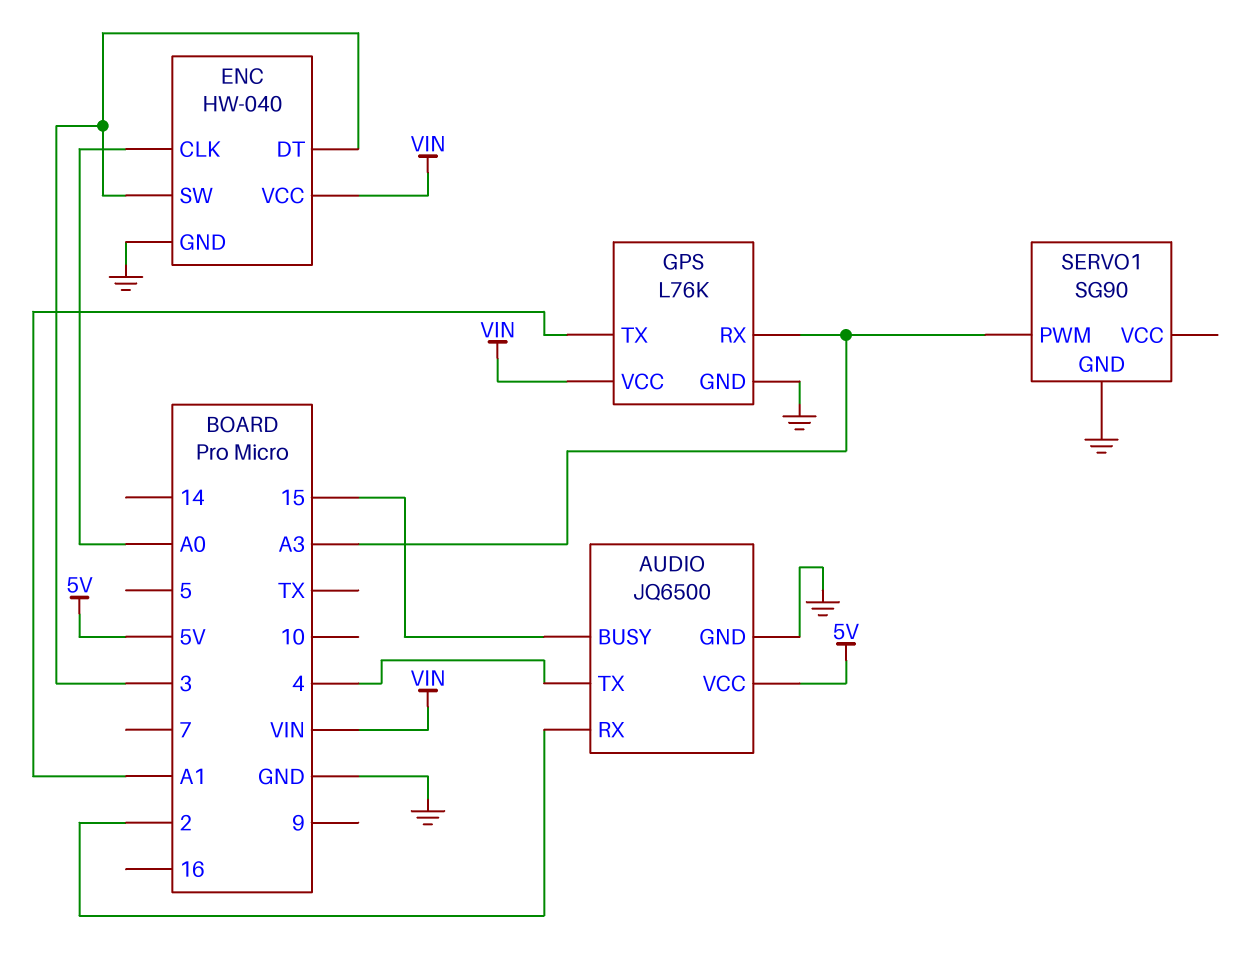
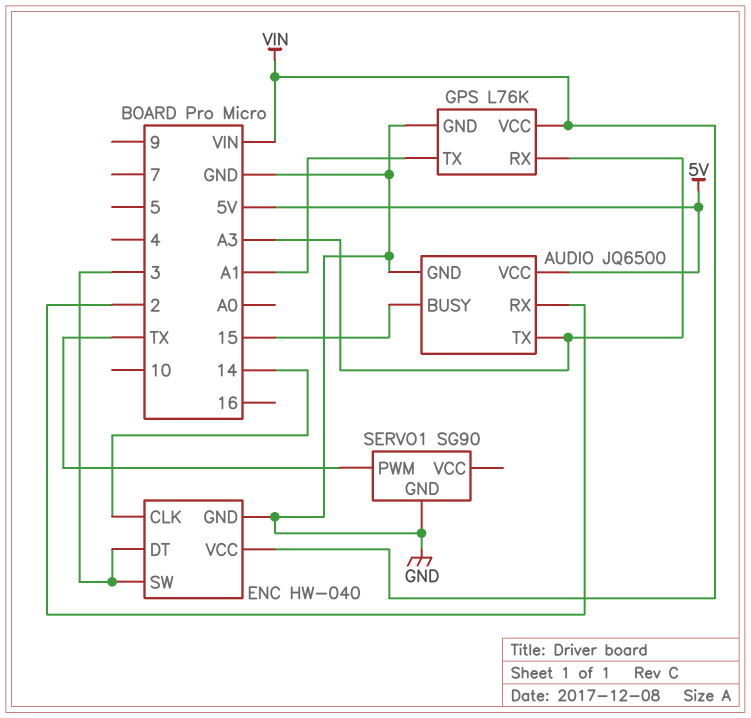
AUDIO pin TX: 4 -> A3
ENC pin CLK: A0 -> 14
SERVO1 pin PWM: A3 -> TX

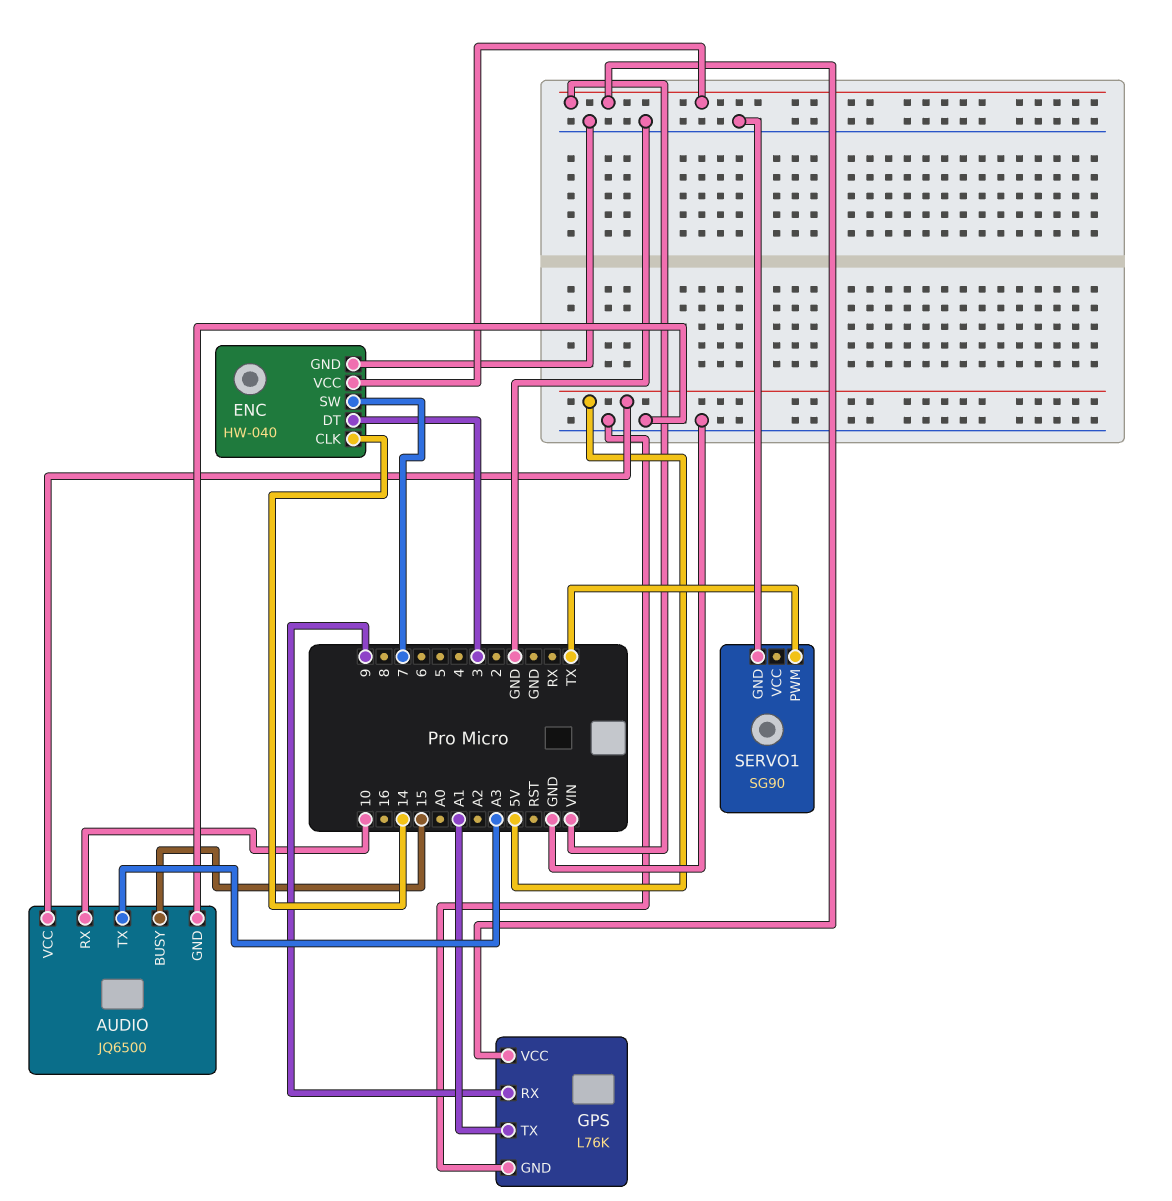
AUDIO pin RX: 2 -> 10
ENC pin SW: 3 -> 7
GPS pin RX: A3 -> 9

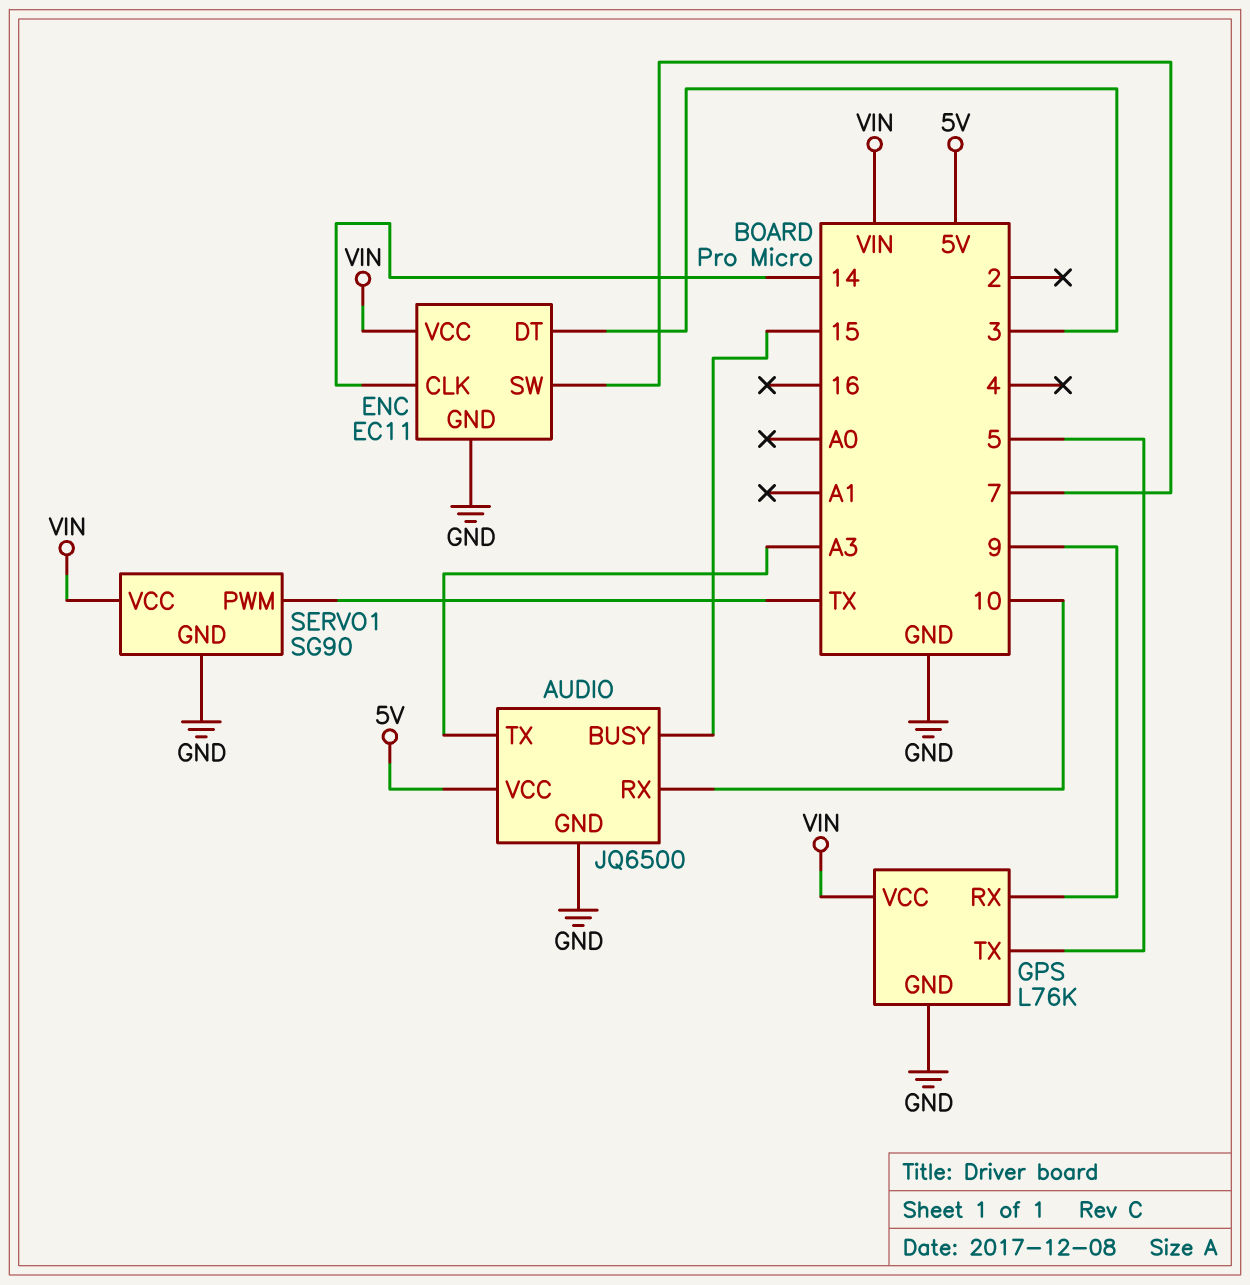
ENC: HW-040 -> EC11
GPS pin TX: A1 -> 5
SERVO1 pin VCC: none -> VIN

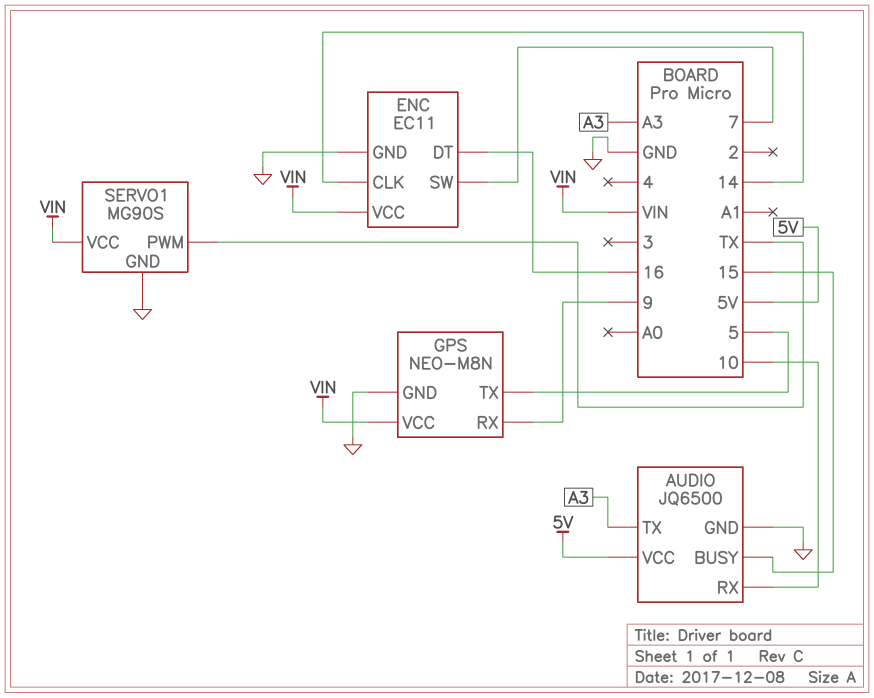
ENC pin DT: 3 -> 16
GPS: L76K -> NEO-M8N
SERVO1: SG90 -> MG90S

